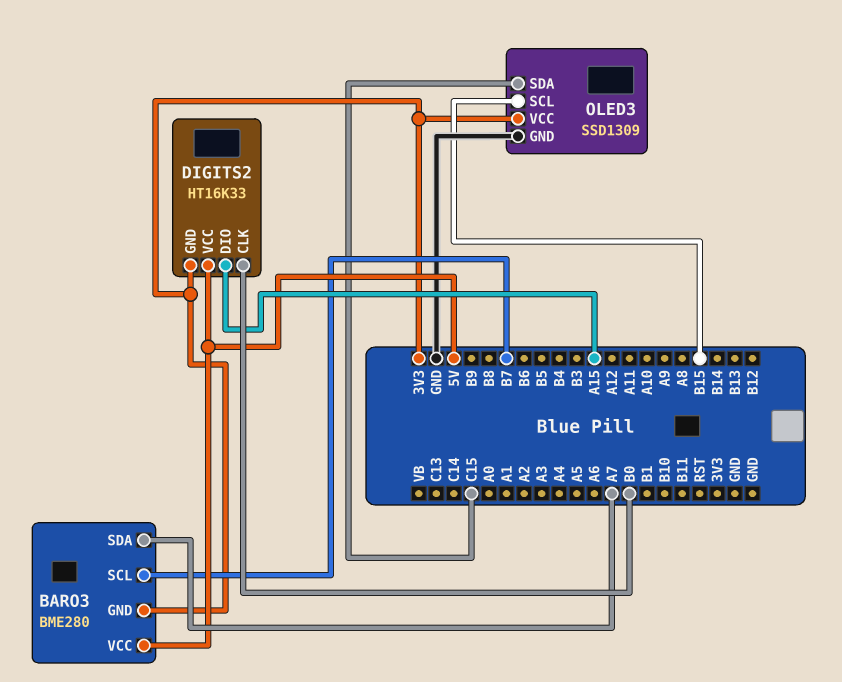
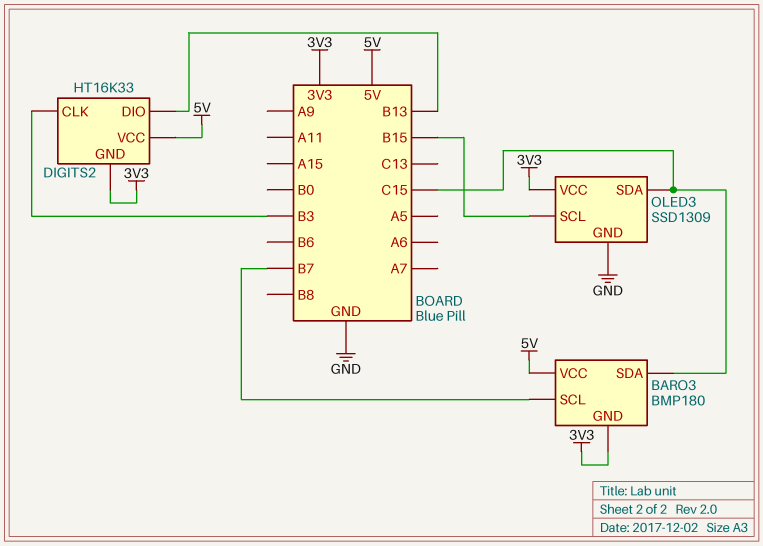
BARO3: BME280 -> BMP180
BARO3 pin SDA: A7 -> C15
DIGITS2 pin CLK: B0 -> B3
DIGITS2 pin DIO: A15 -> B13

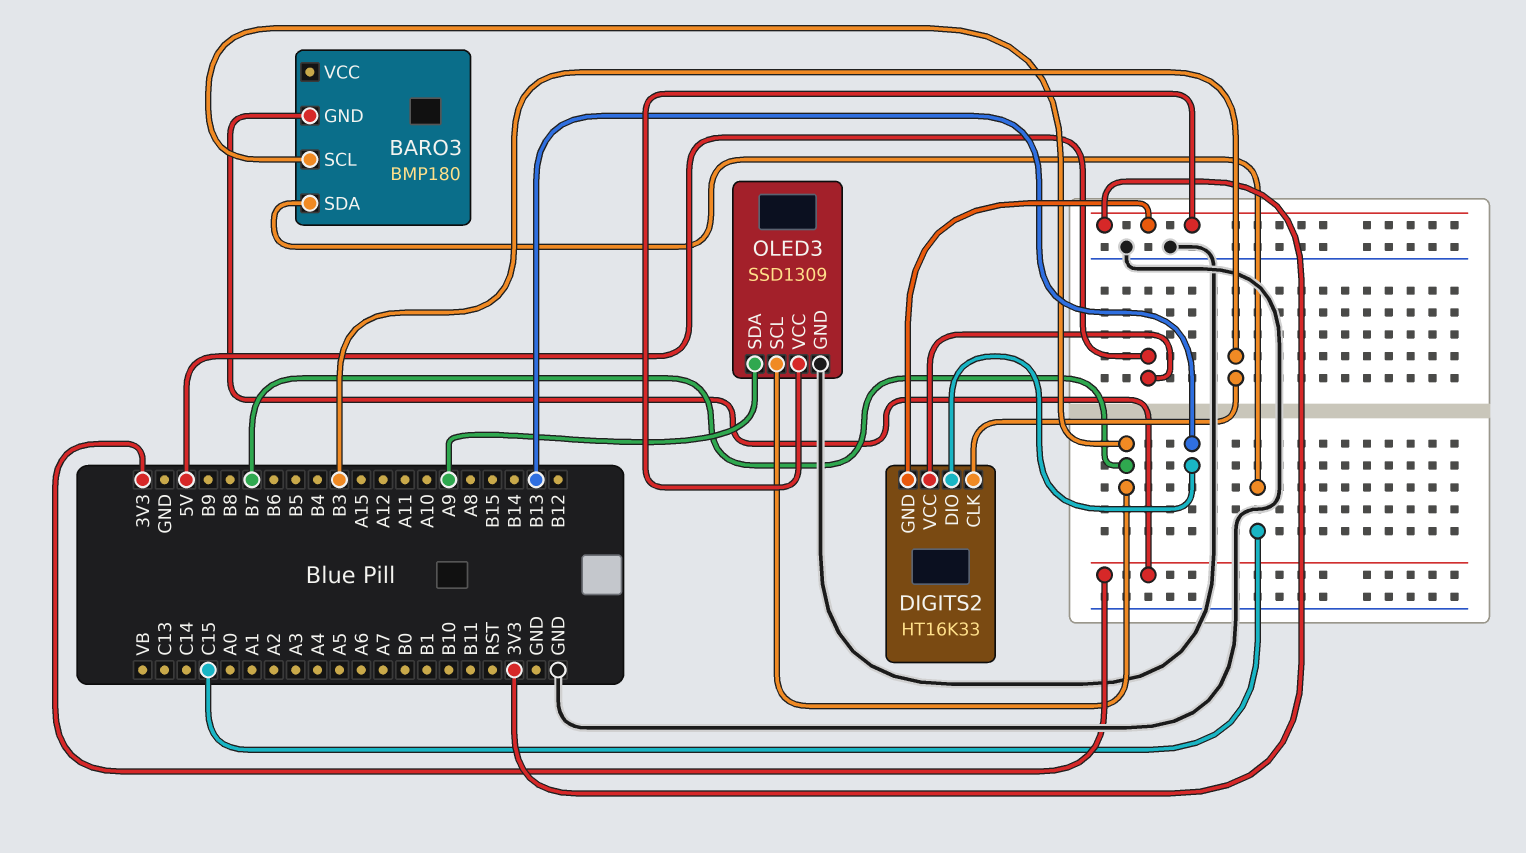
BARO3 pin VCC: 5V -> none
OLED3 pin SCL: B15 -> B7
OLED3 pin SDA: C15 -> A9

